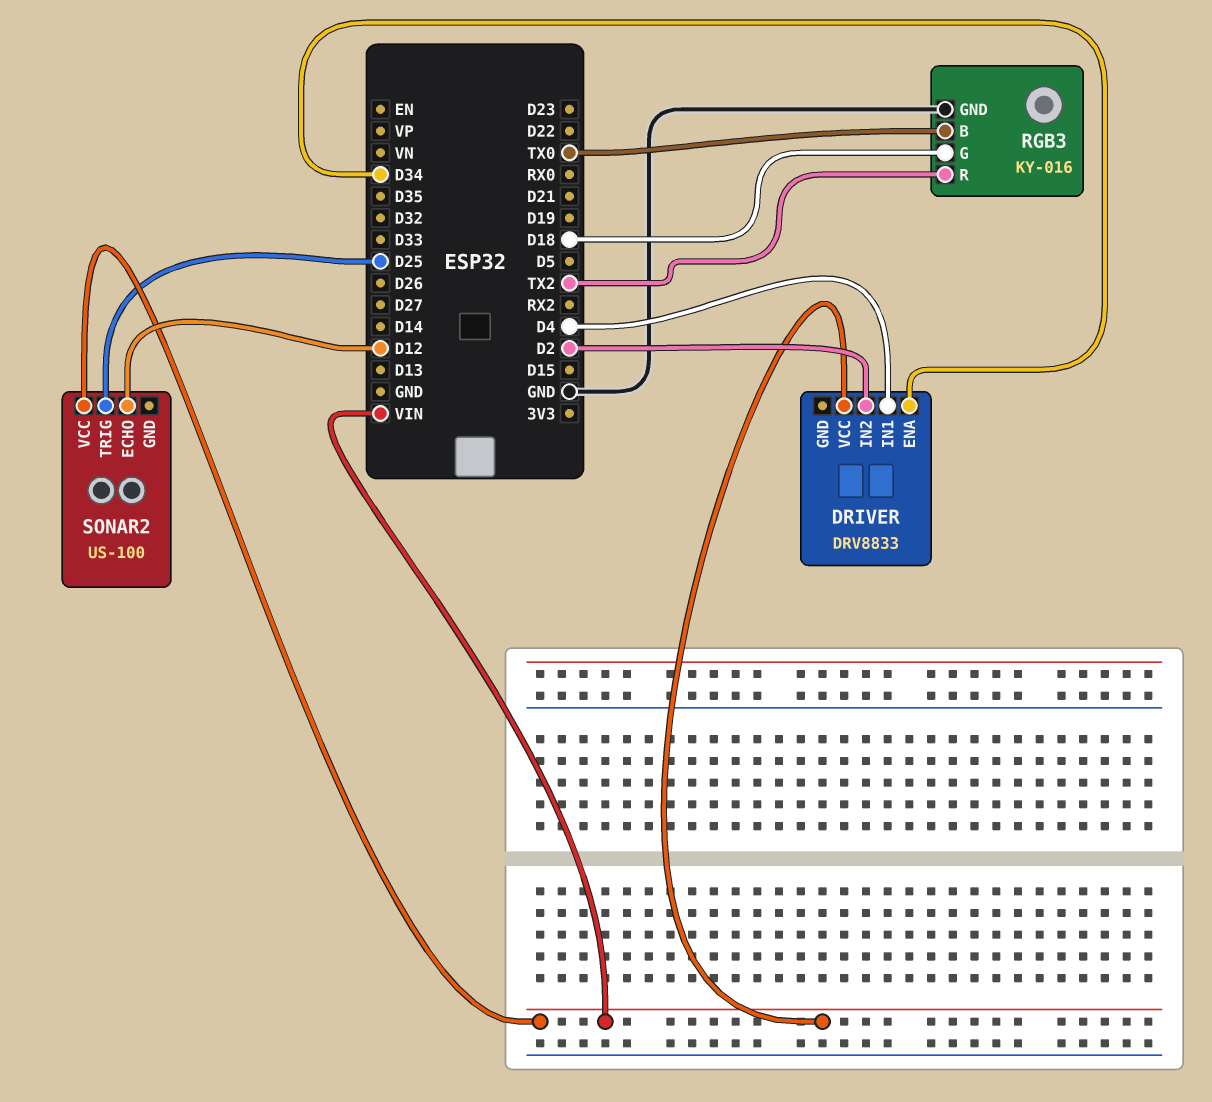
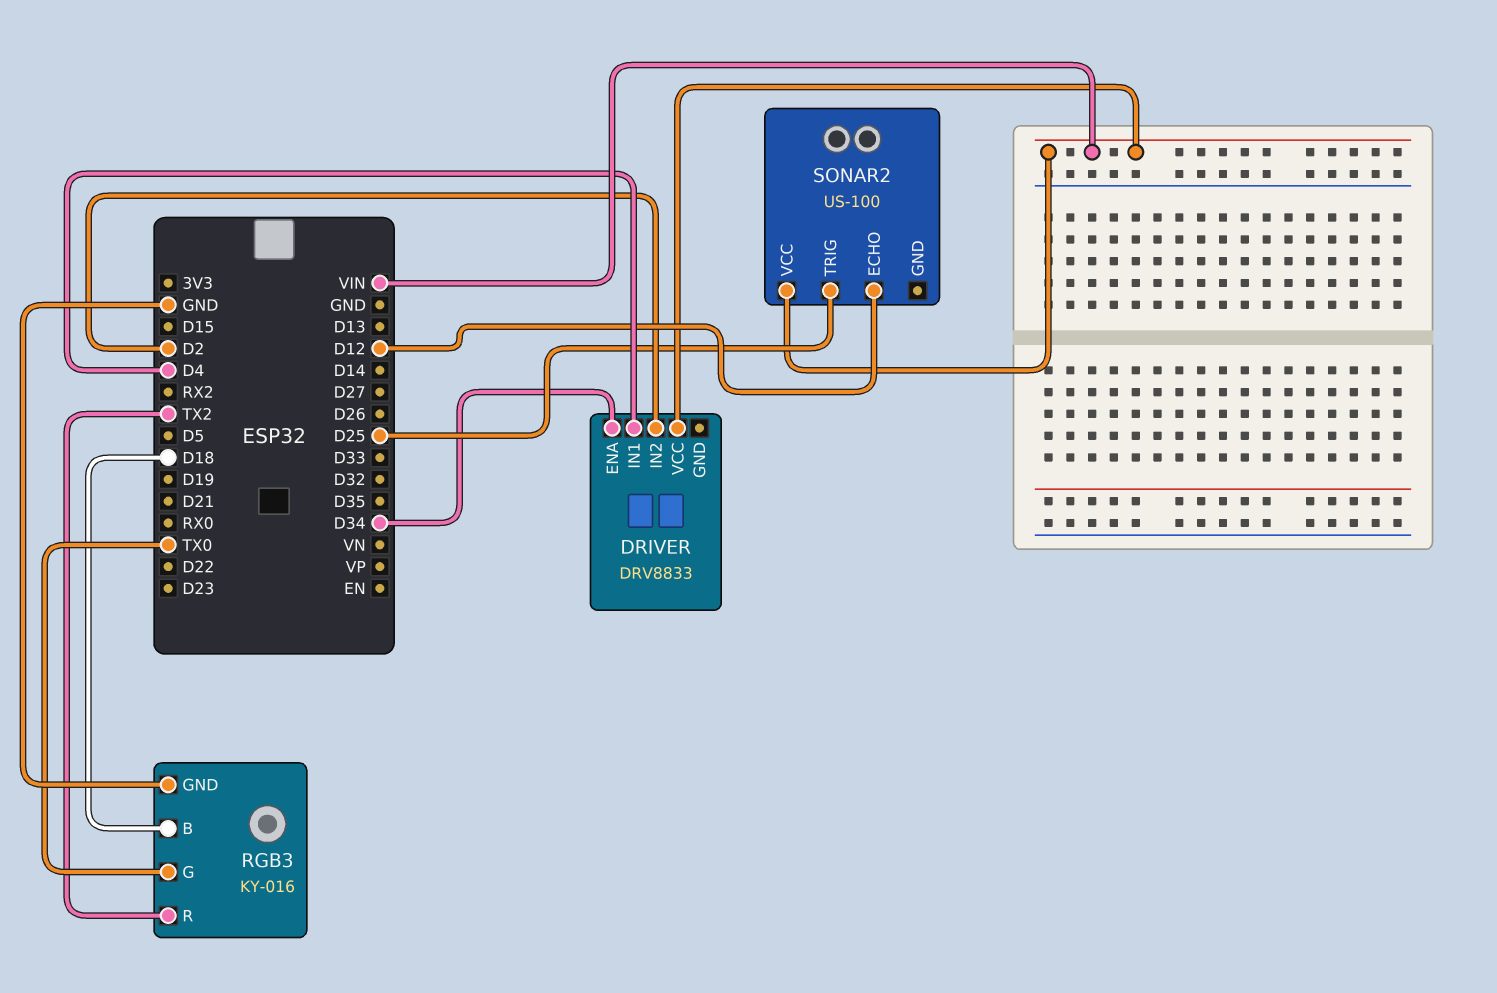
RGB3 pin B: TX0 -> D18
RGB3 pin G: D18 -> TX0

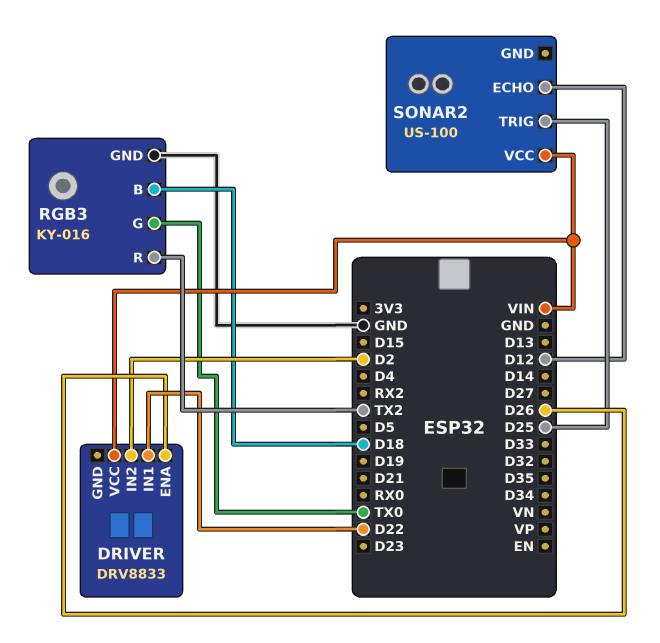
DRIVER pin ENA: D34 -> D26
DRIVER pin IN1: D4 -> D22

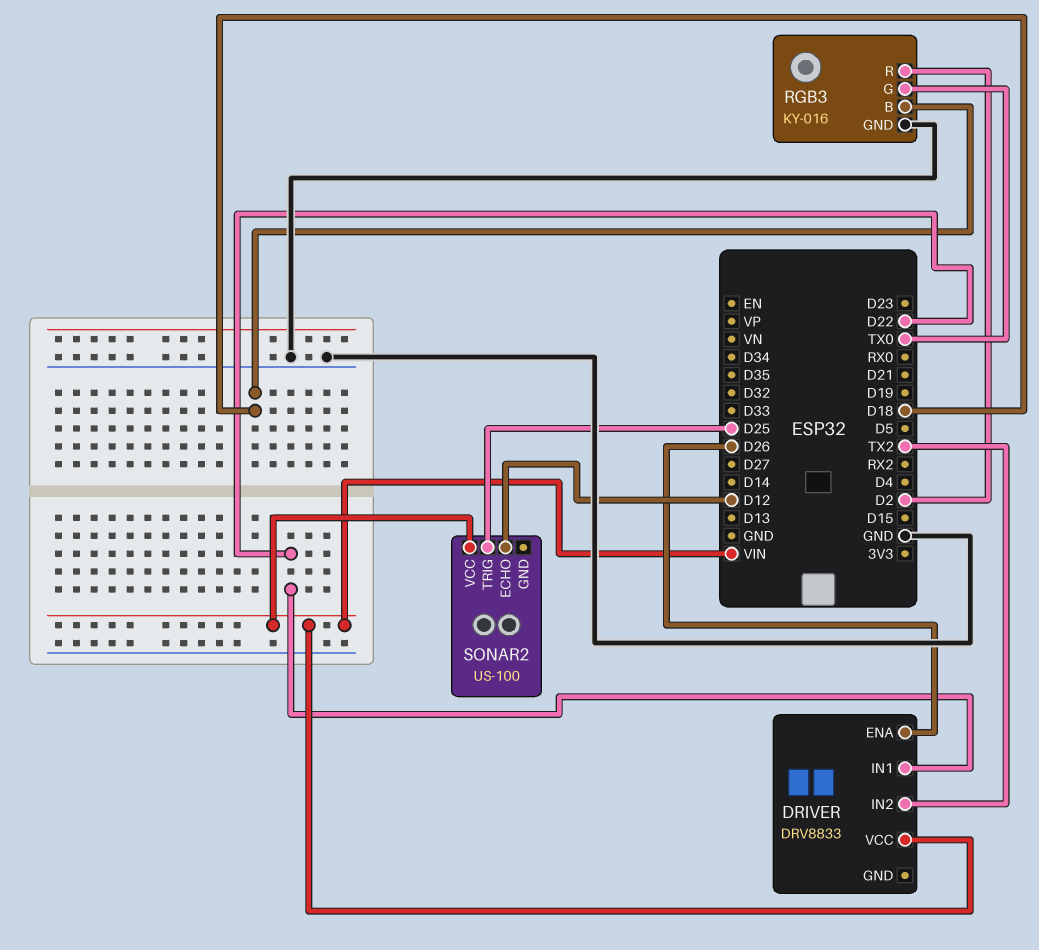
DRIVER pin IN2: D2 -> TX2
RGB3 pin R: TX2 -> D2

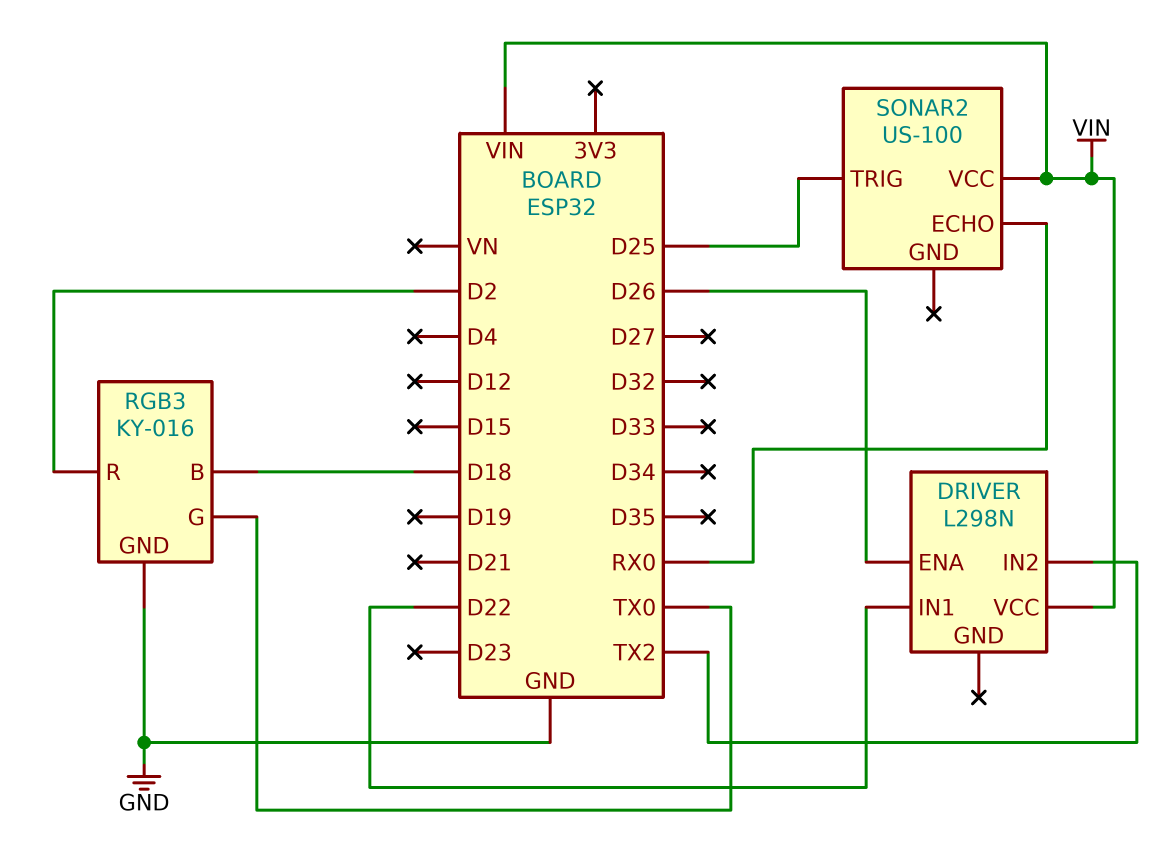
DRIVER: DRV8833 -> L298N
SONAR2 pin ECHO: D12 -> RX0

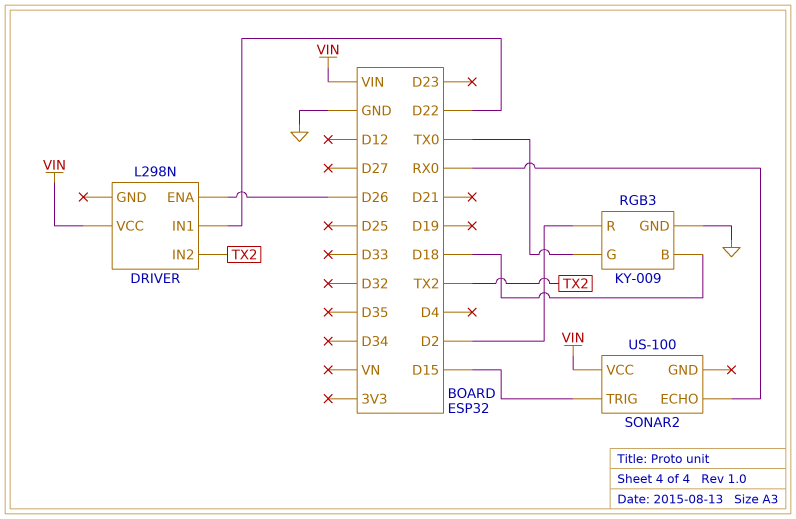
RGB3: KY-016 -> KY-009
SONAR2 pin TRIG: D25 -> D15

